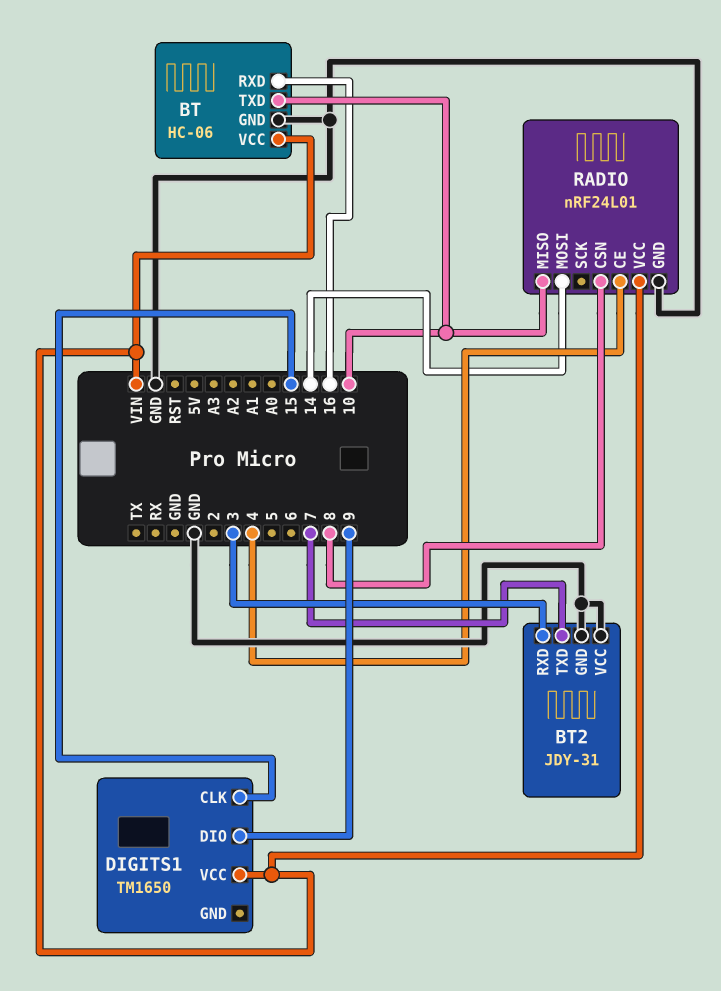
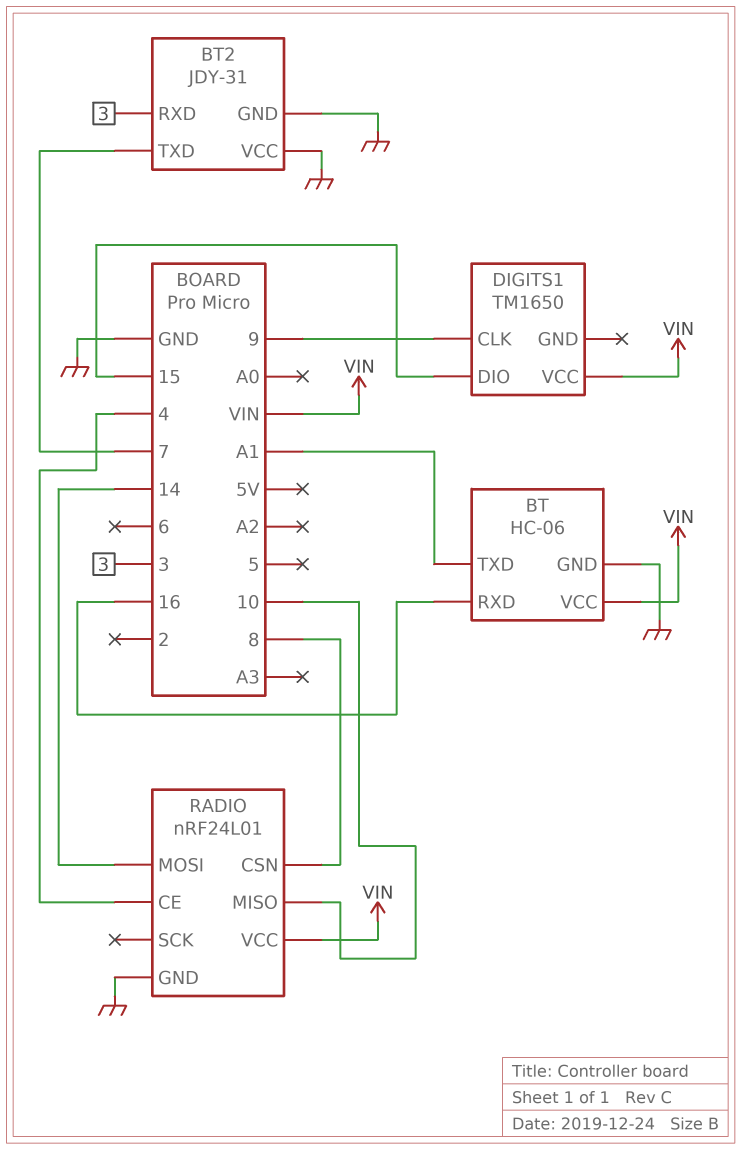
BT pin TXD: 10 -> A1
DIGITS1 pin CLK: 15 -> 9
DIGITS1 pin DIO: 9 -> 15

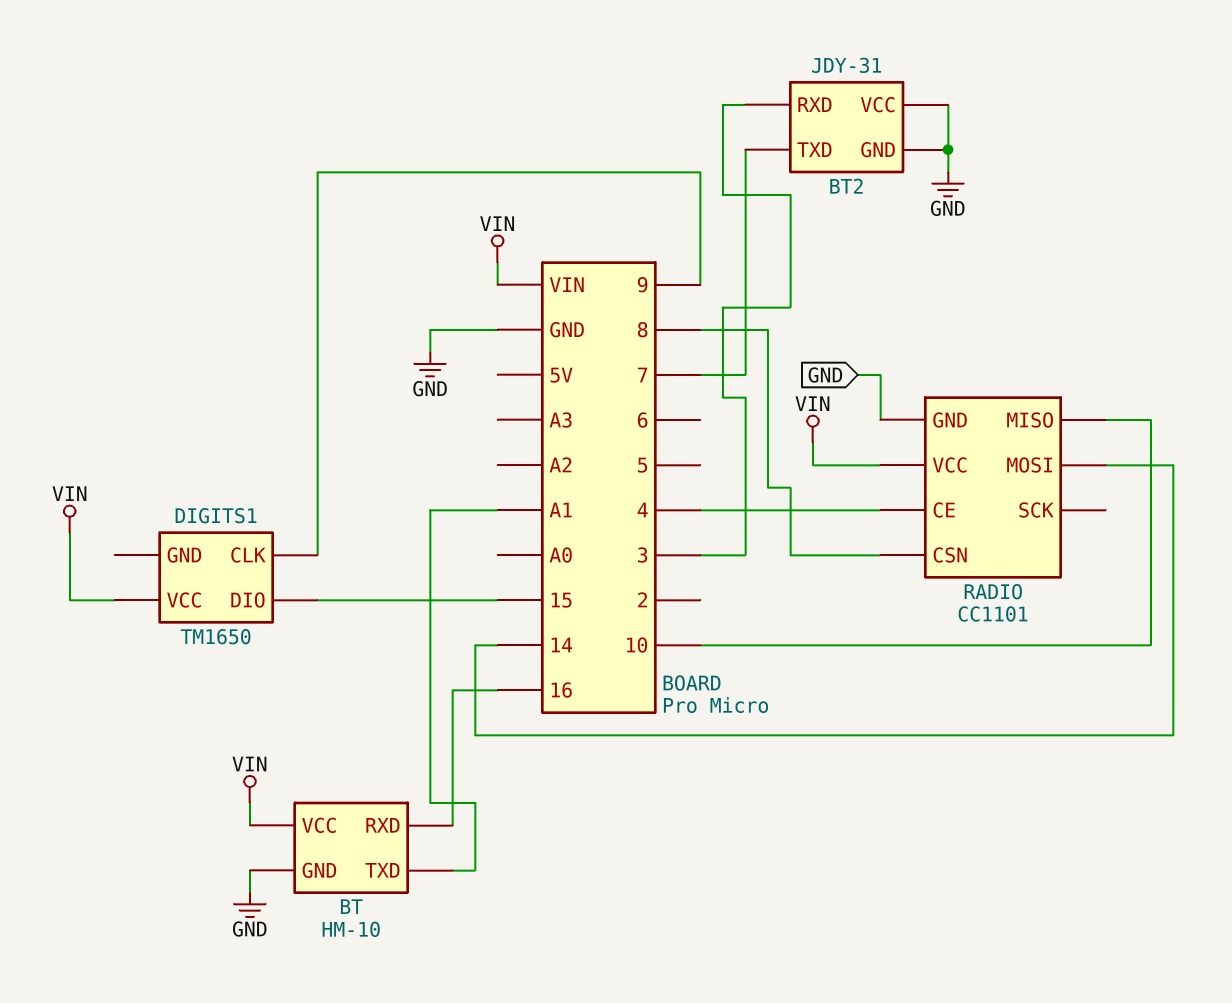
BT: HC-06 -> HM-10
RADIO: nRF24L01 -> CC1101

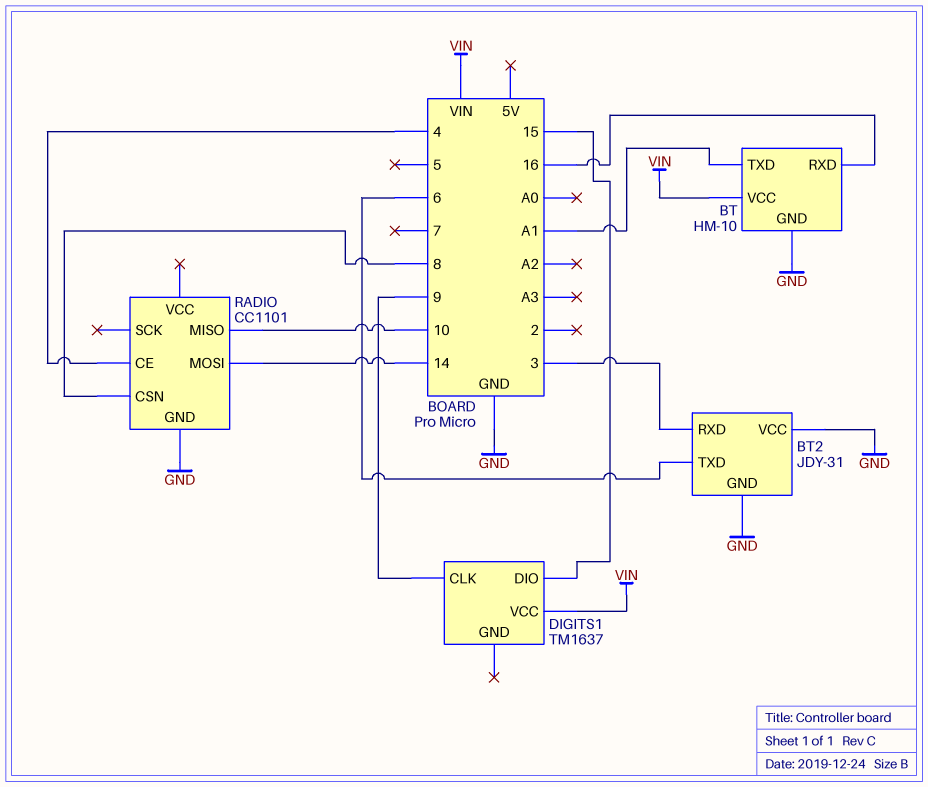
BT2 pin TXD: 7 -> 6
DIGITS1: TM1650 -> TM1637
RADIO pin VCC: VIN -> none

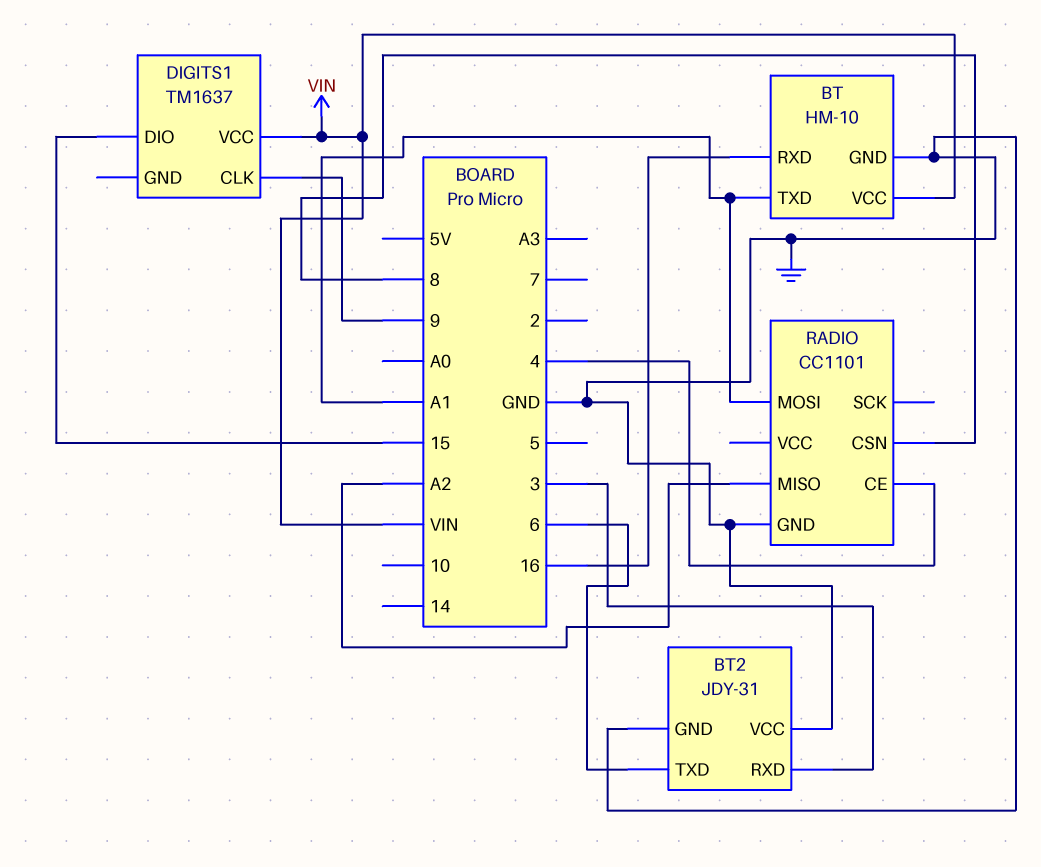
RADIO pin MISO: 10 -> A2
RADIO pin MOSI: 14 -> A1

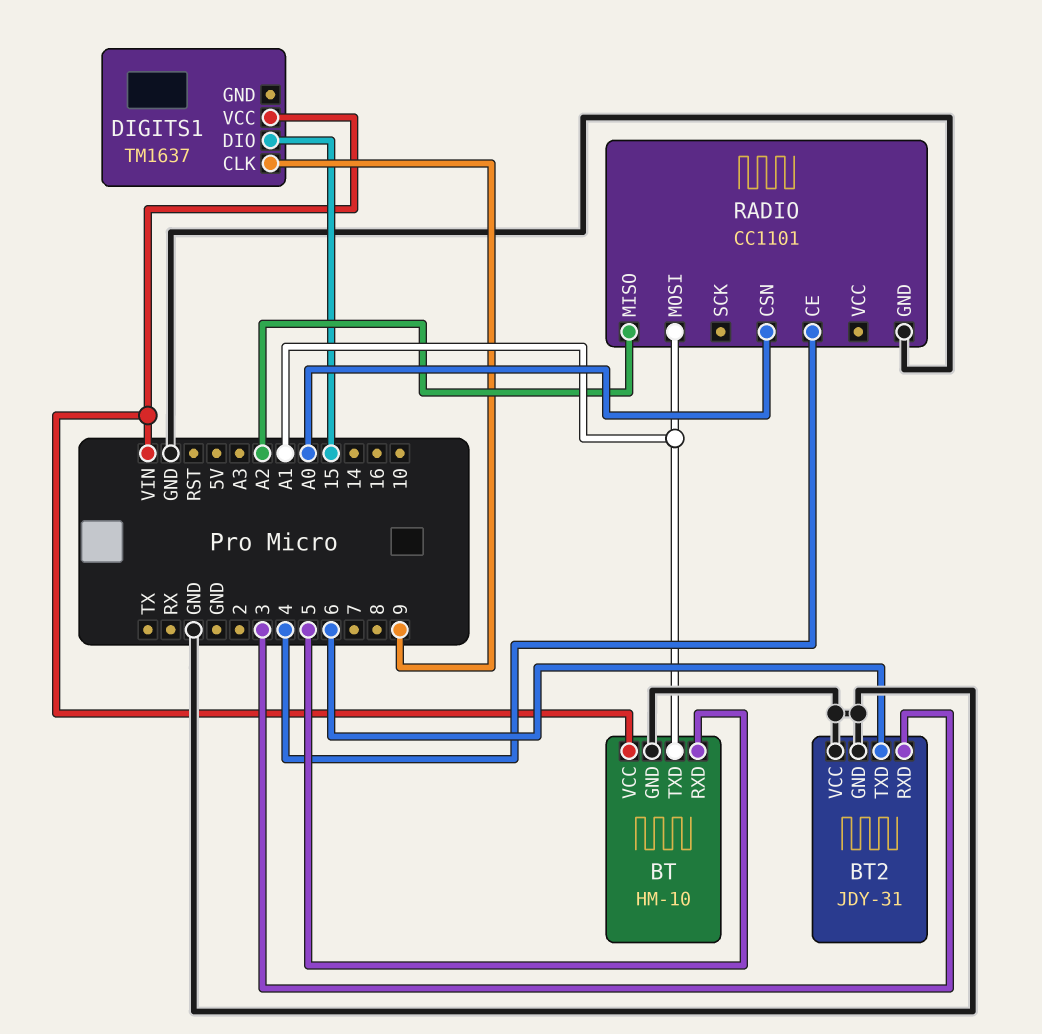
BT pin RXD: 16 -> 5
RADIO pin CSN: 8 -> A0

